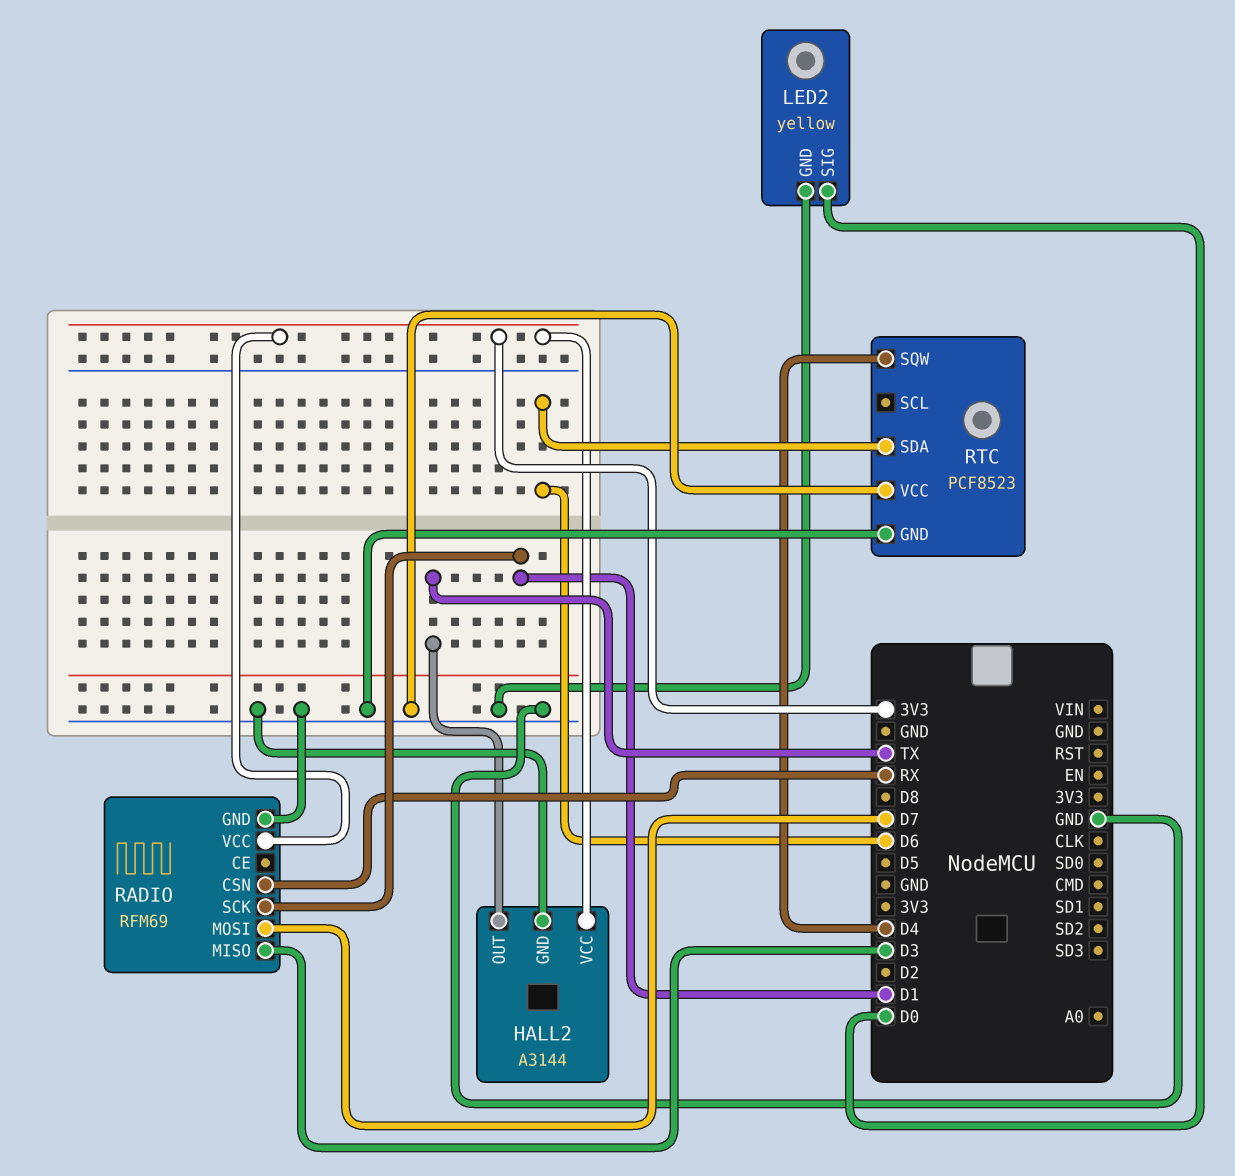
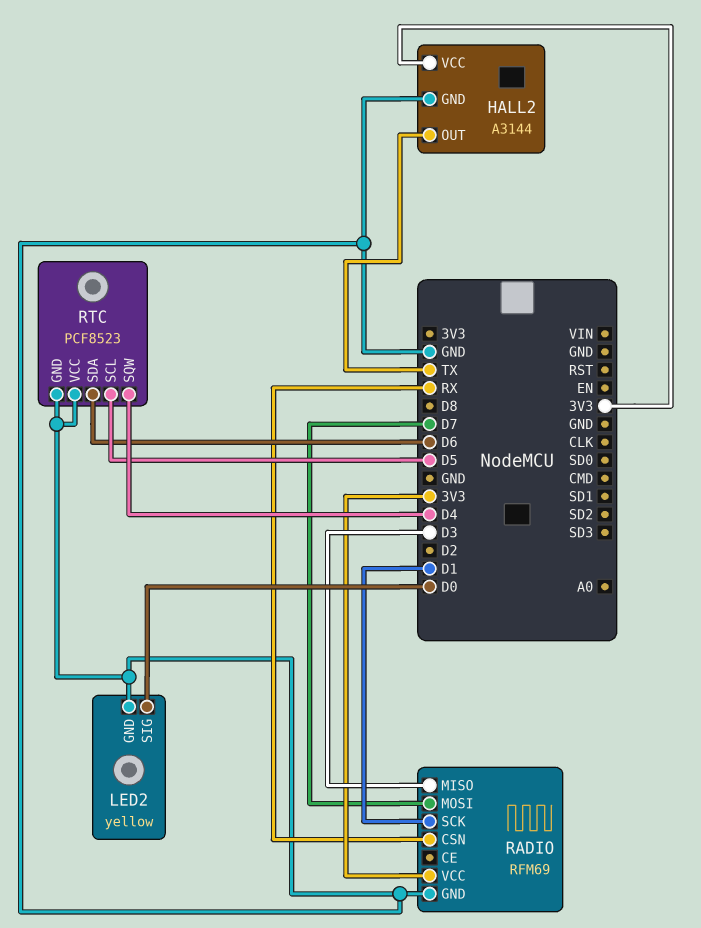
RTC pin SCL: none -> D5

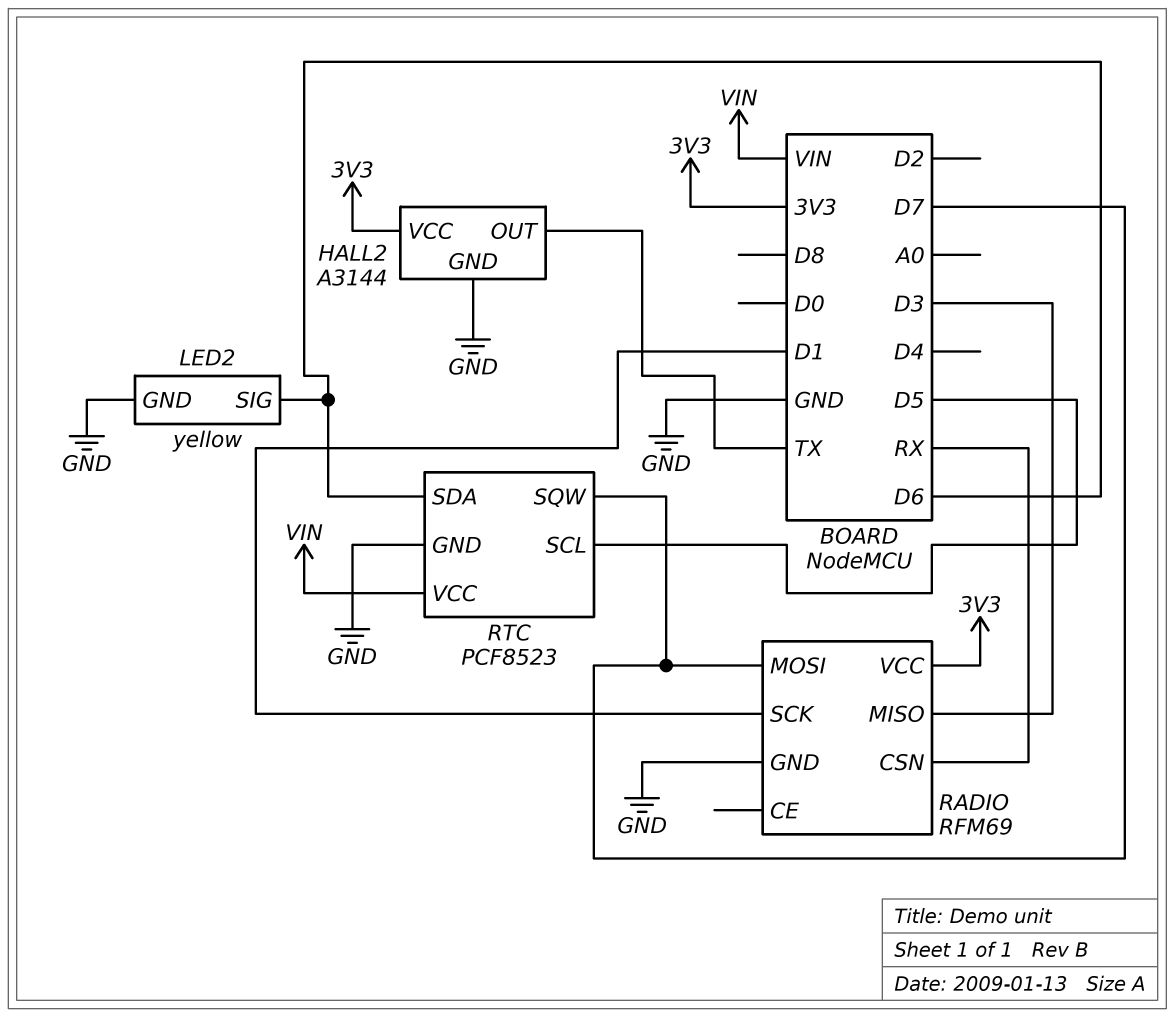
LED2 pin SIG: D0 -> D6
RTC pin SQW: D4 -> D7
RTC pin VCC: GND -> VIN

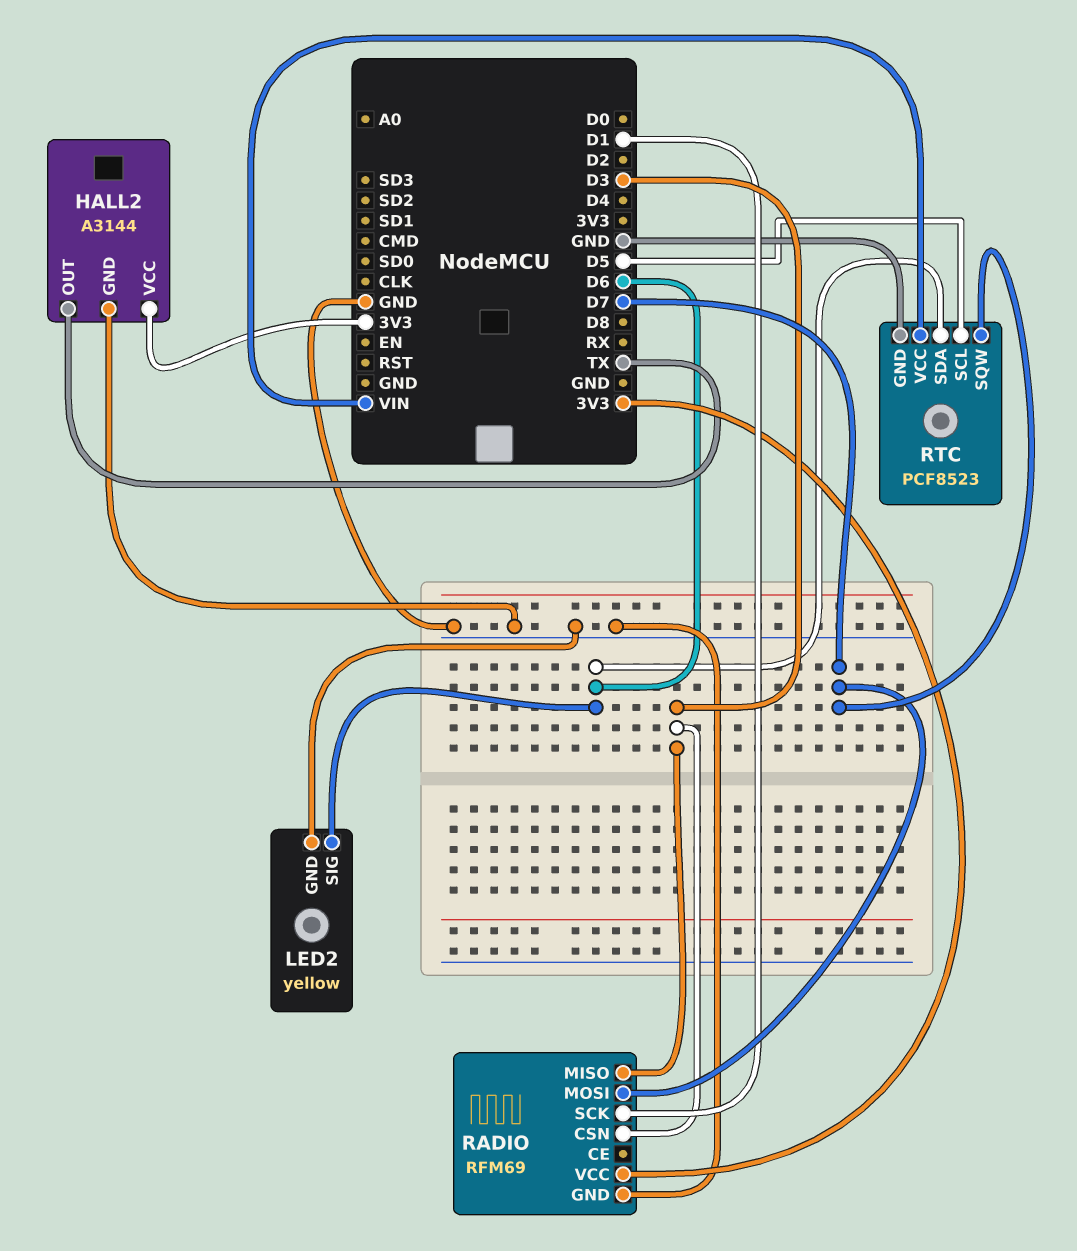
RADIO pin CSN: RX -> D3

